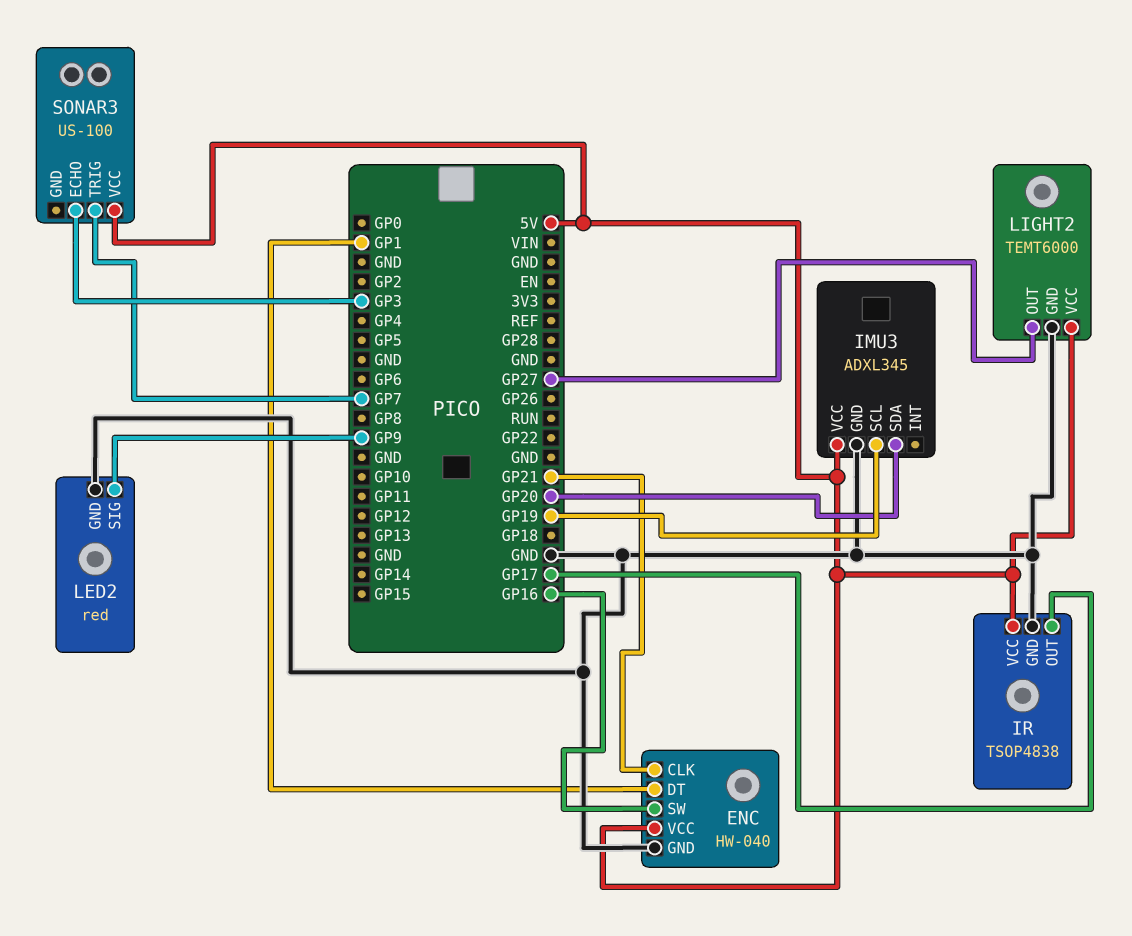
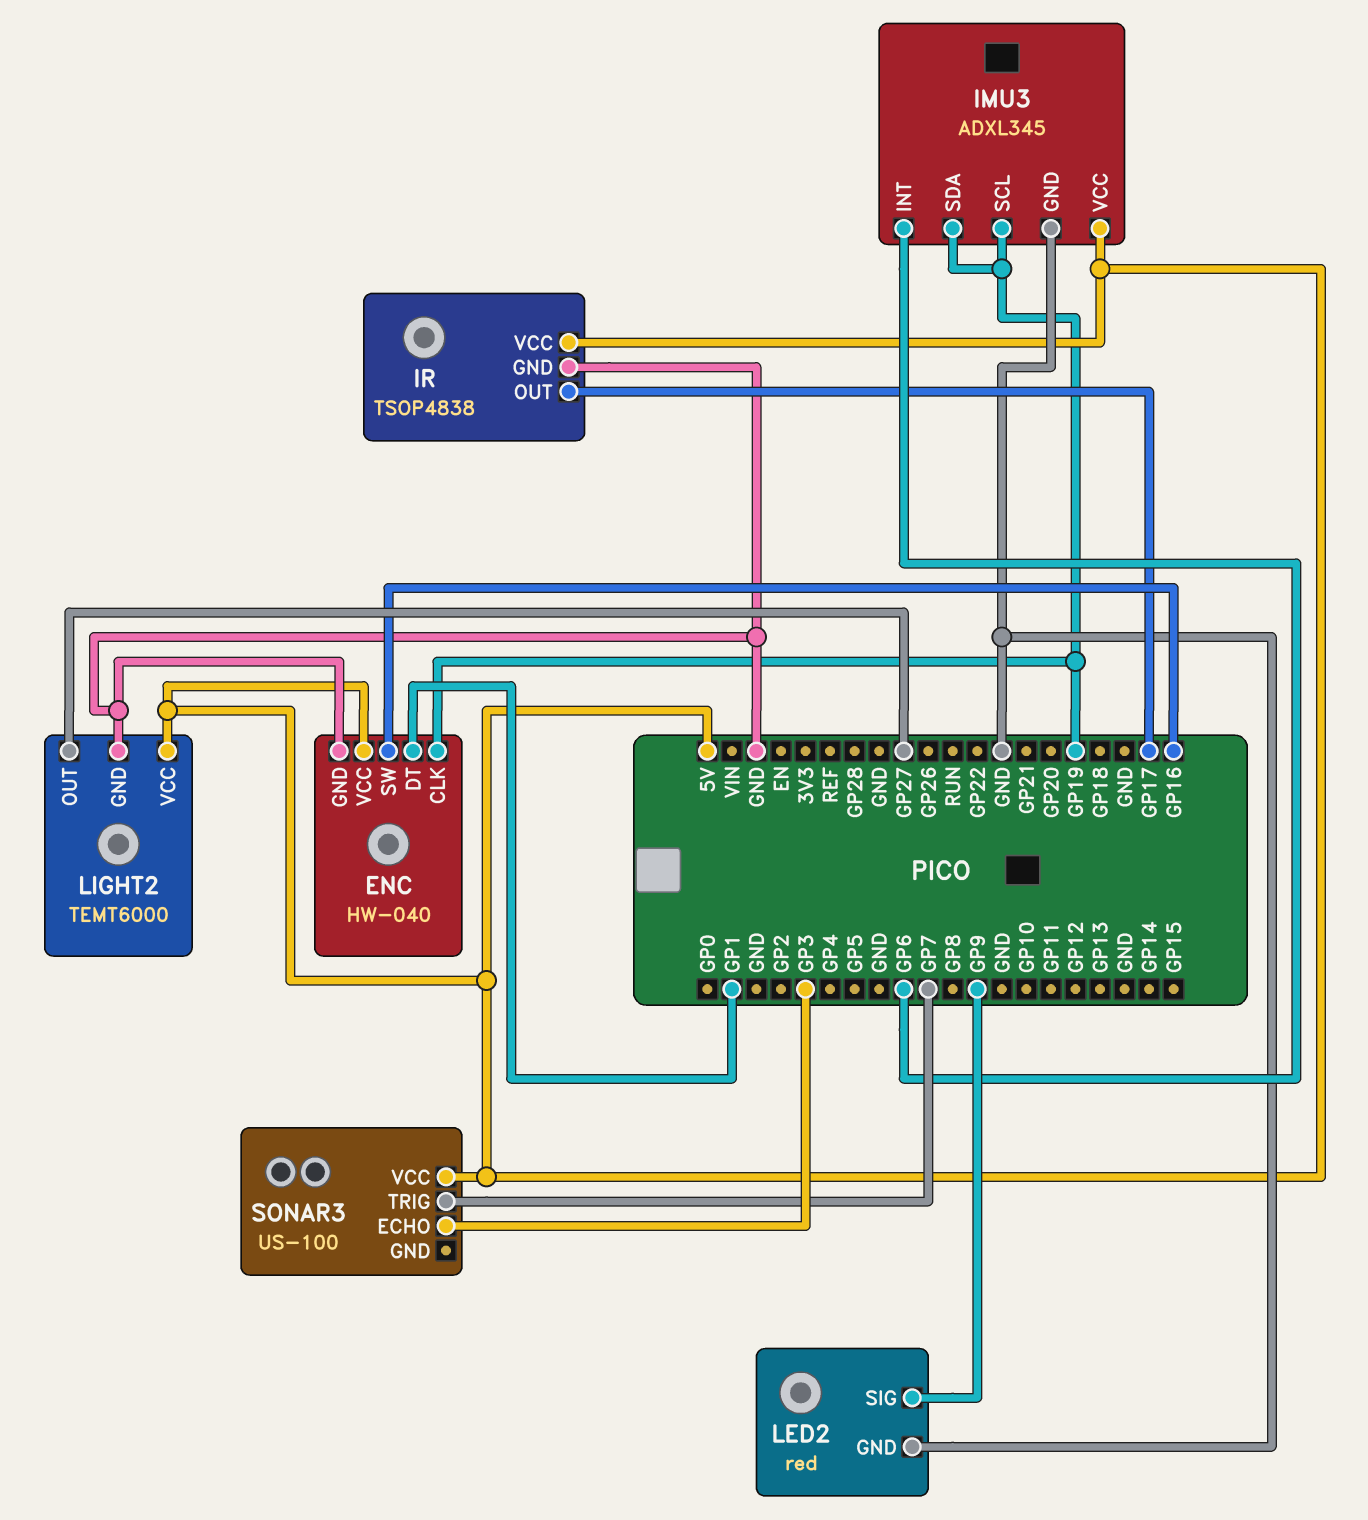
ENC pin CLK: GP21 -> GP19
IMU3 pin INT: none -> GP6
IMU3 pin SDA: GP20 -> GP19

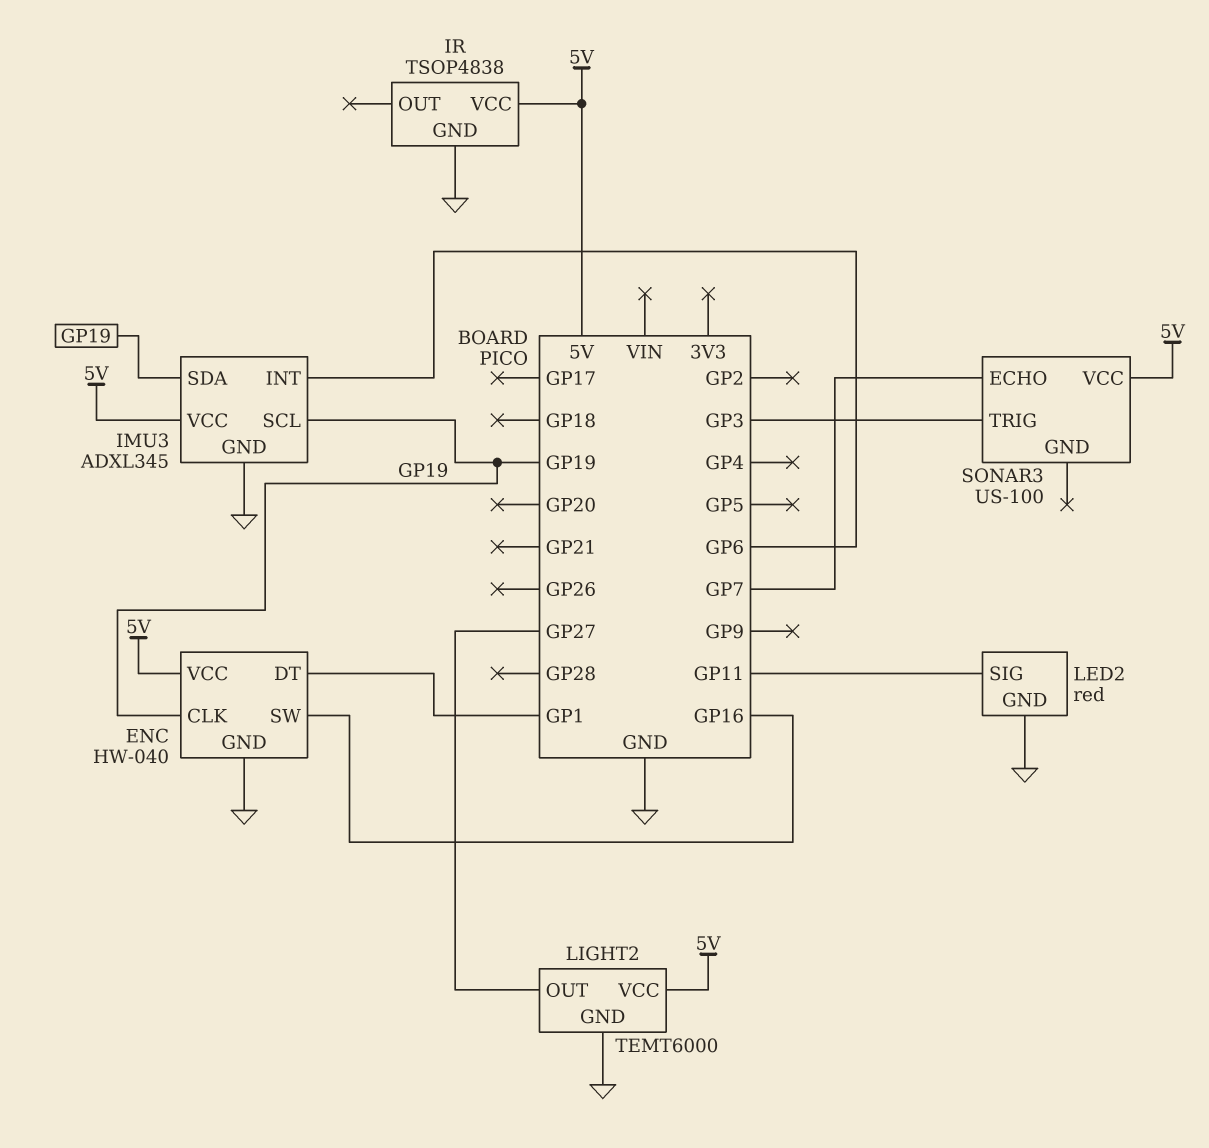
IR pin OUT: GP17 -> none
LED2 pin SIG: GP9 -> GP11
SONAR3 pin ECHO: GP3 -> GP7
SONAR3 pin TRIG: GP7 -> GP3

